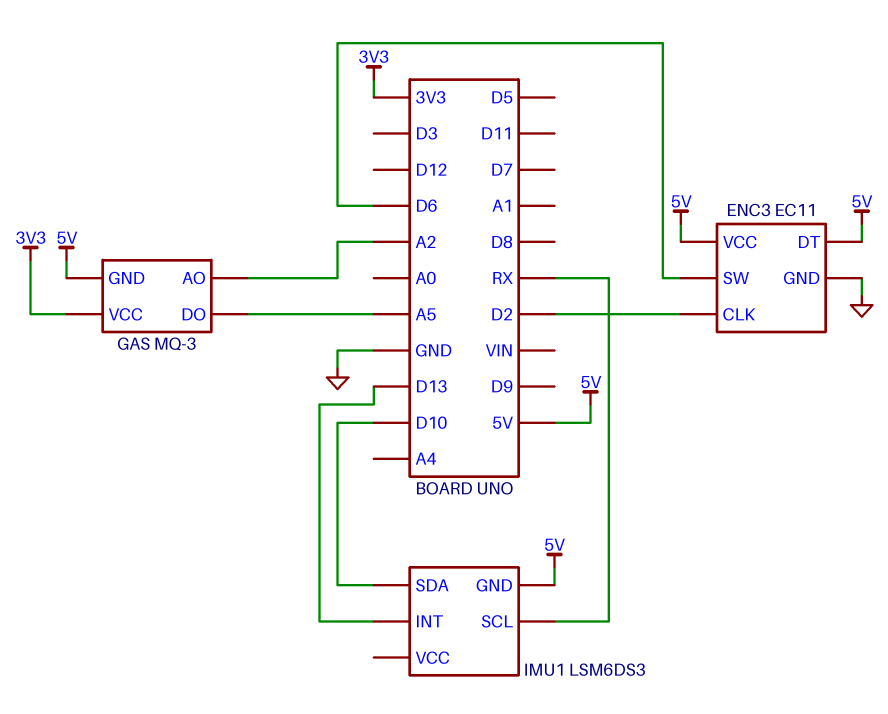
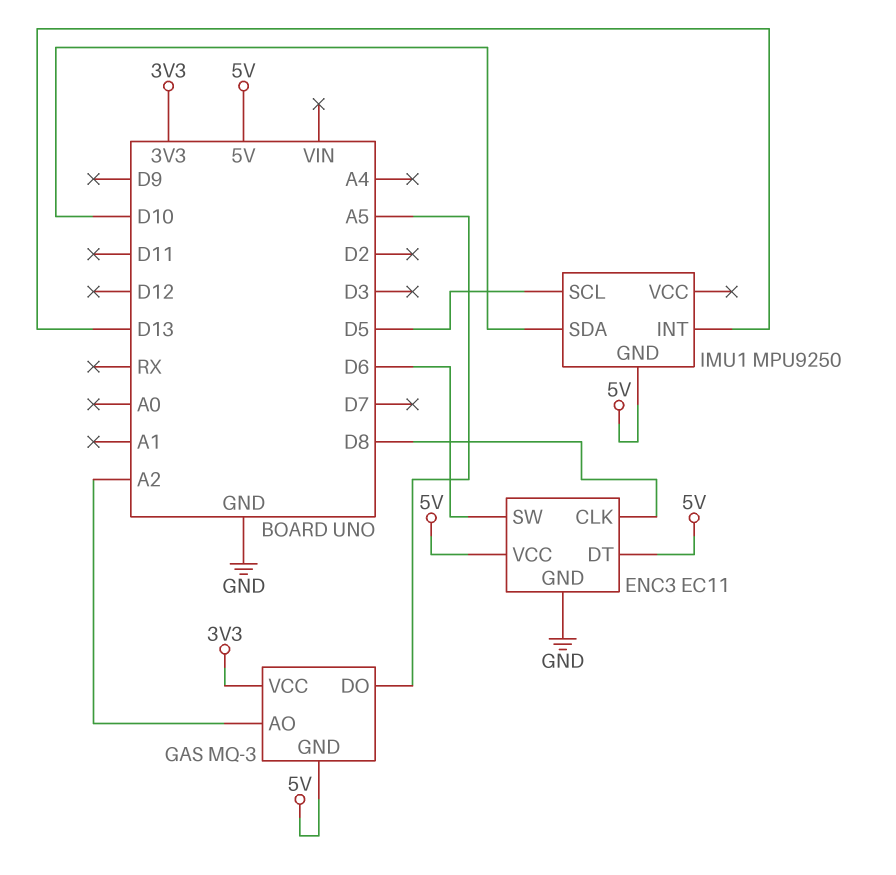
ENC3 pin CLK: D2 -> D8
IMU1: LSM6DS3 -> MPU9250
IMU1 pin SCL: RX -> D5

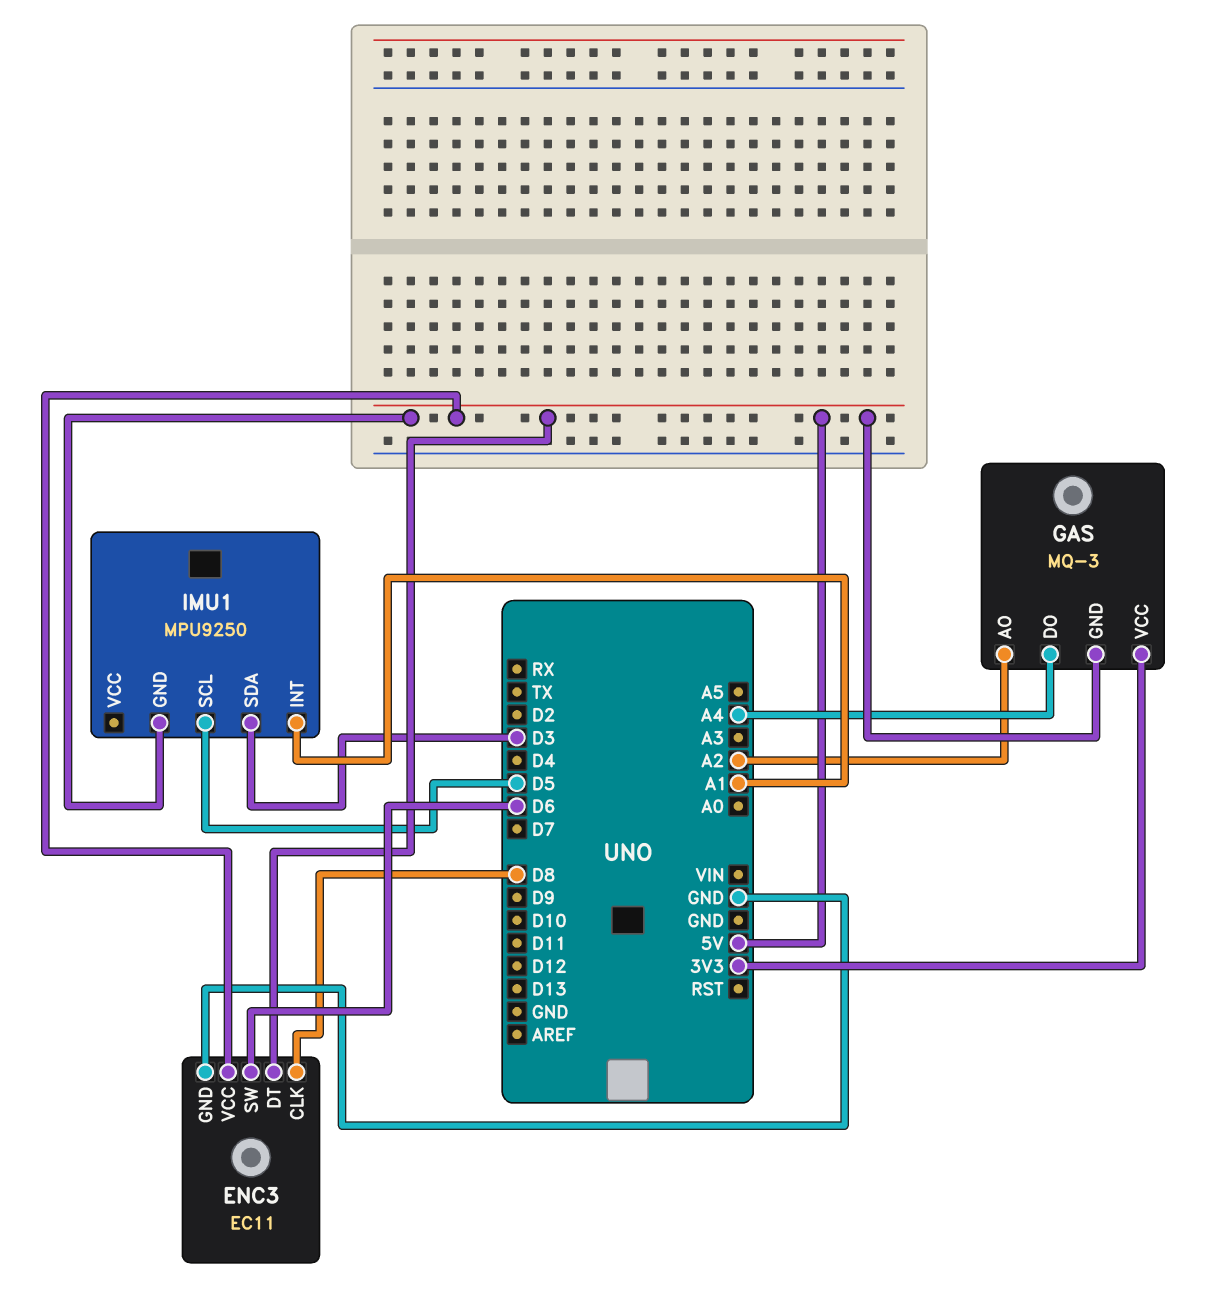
GAS pin DO: A5 -> A4
IMU1 pin INT: D13 -> A1
IMU1 pin SDA: D10 -> D3

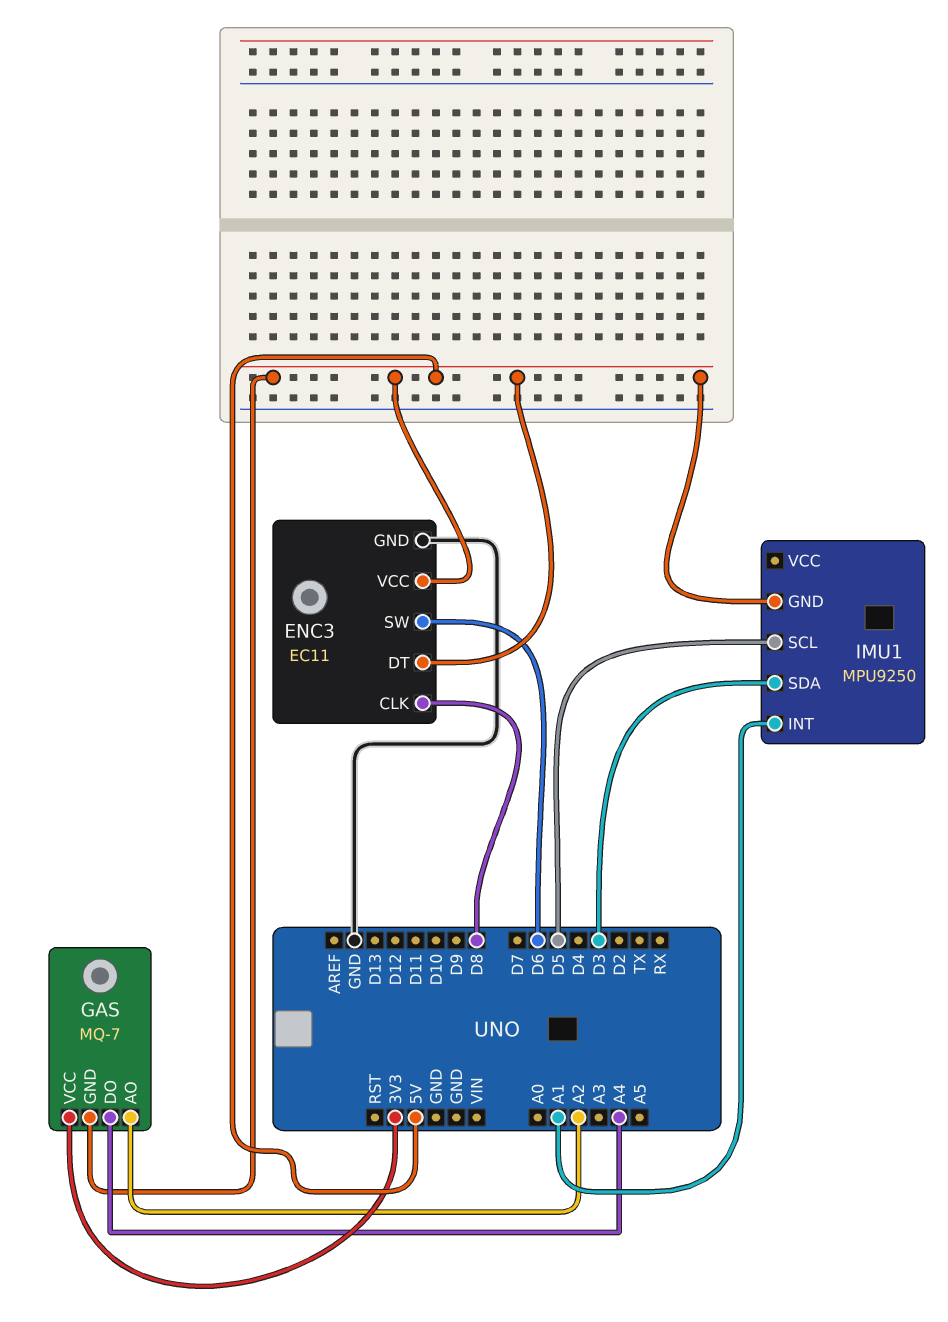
GAS: MQ-3 -> MQ-7

